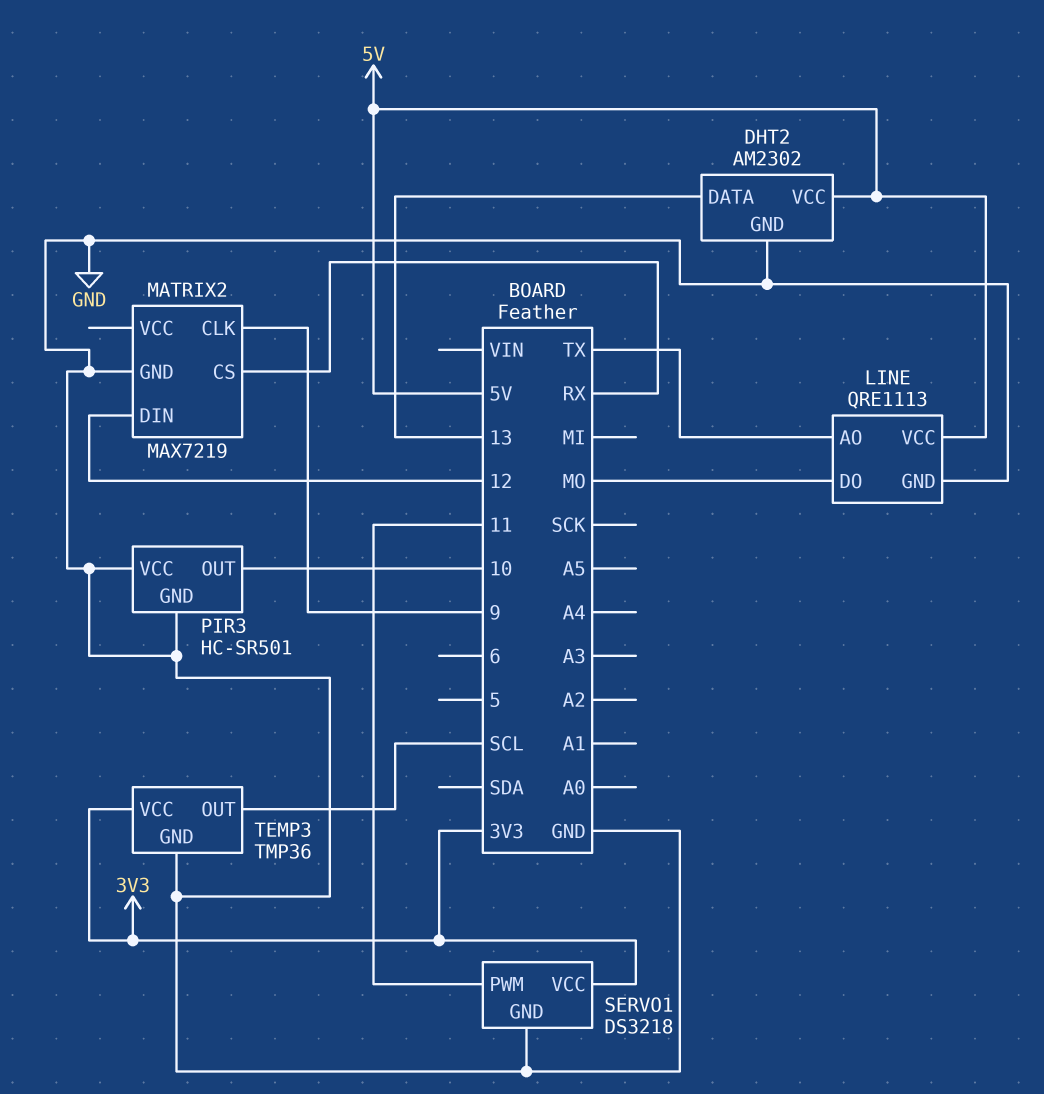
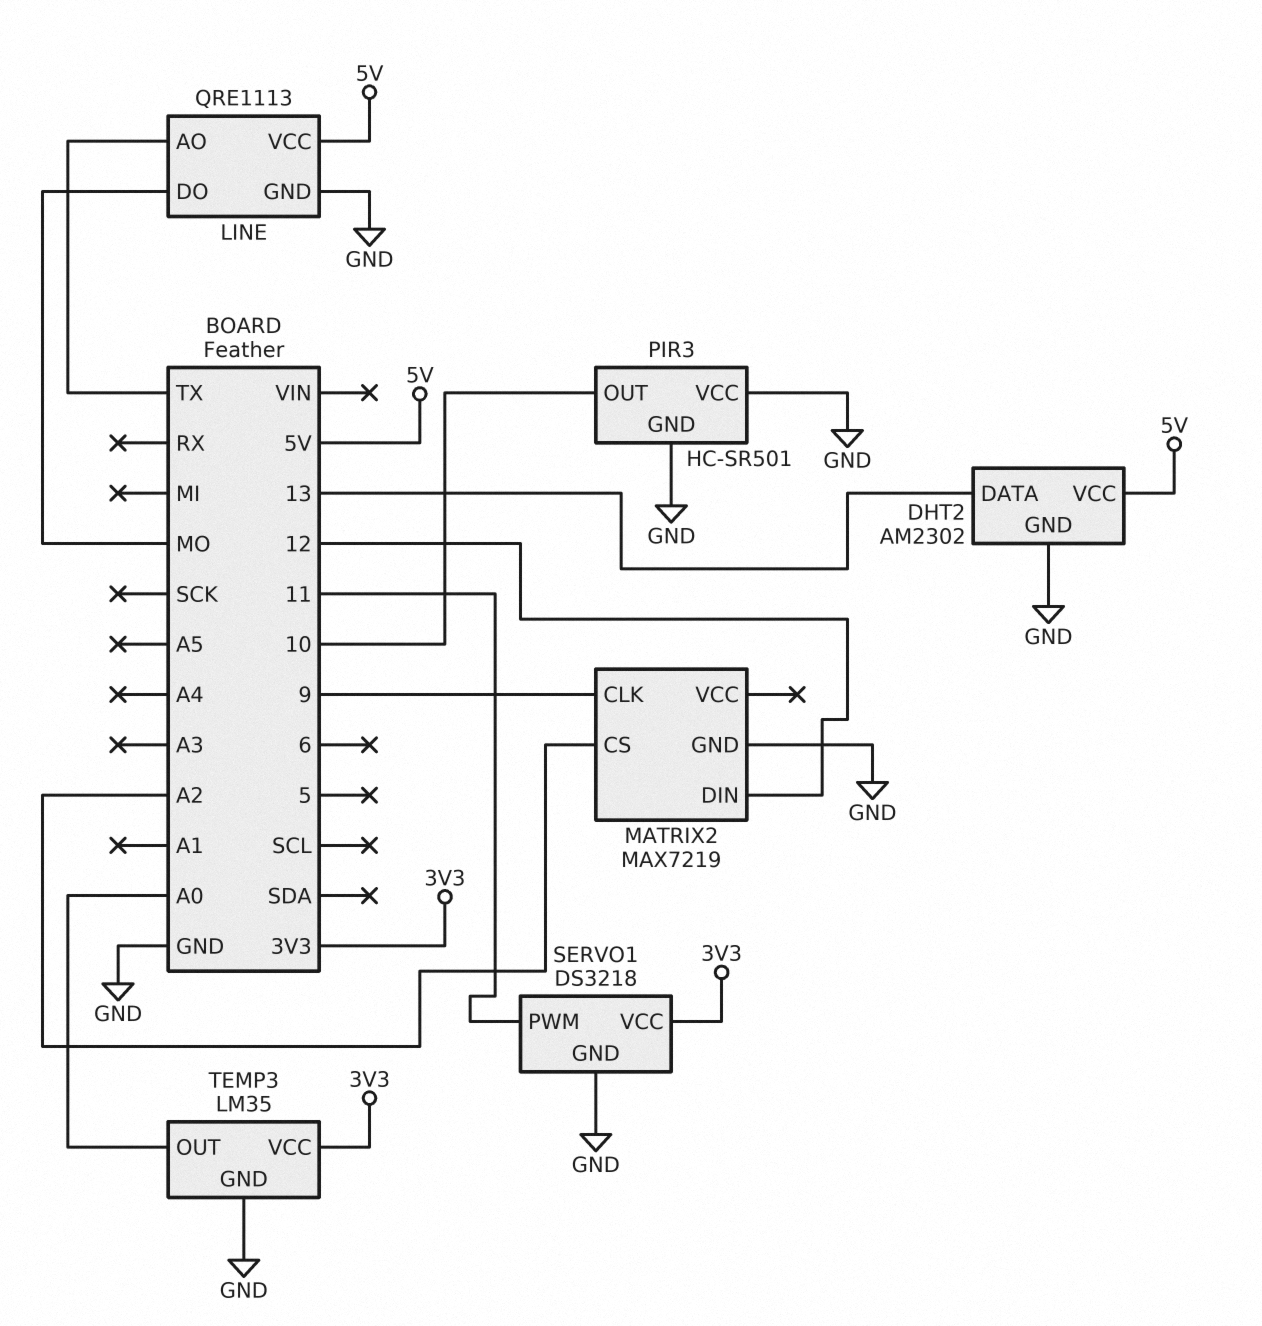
MATRIX2 pin CS: RX -> A2
TEMP3: TMP36 -> LM35
TEMP3 pin OUT: SCL -> A0

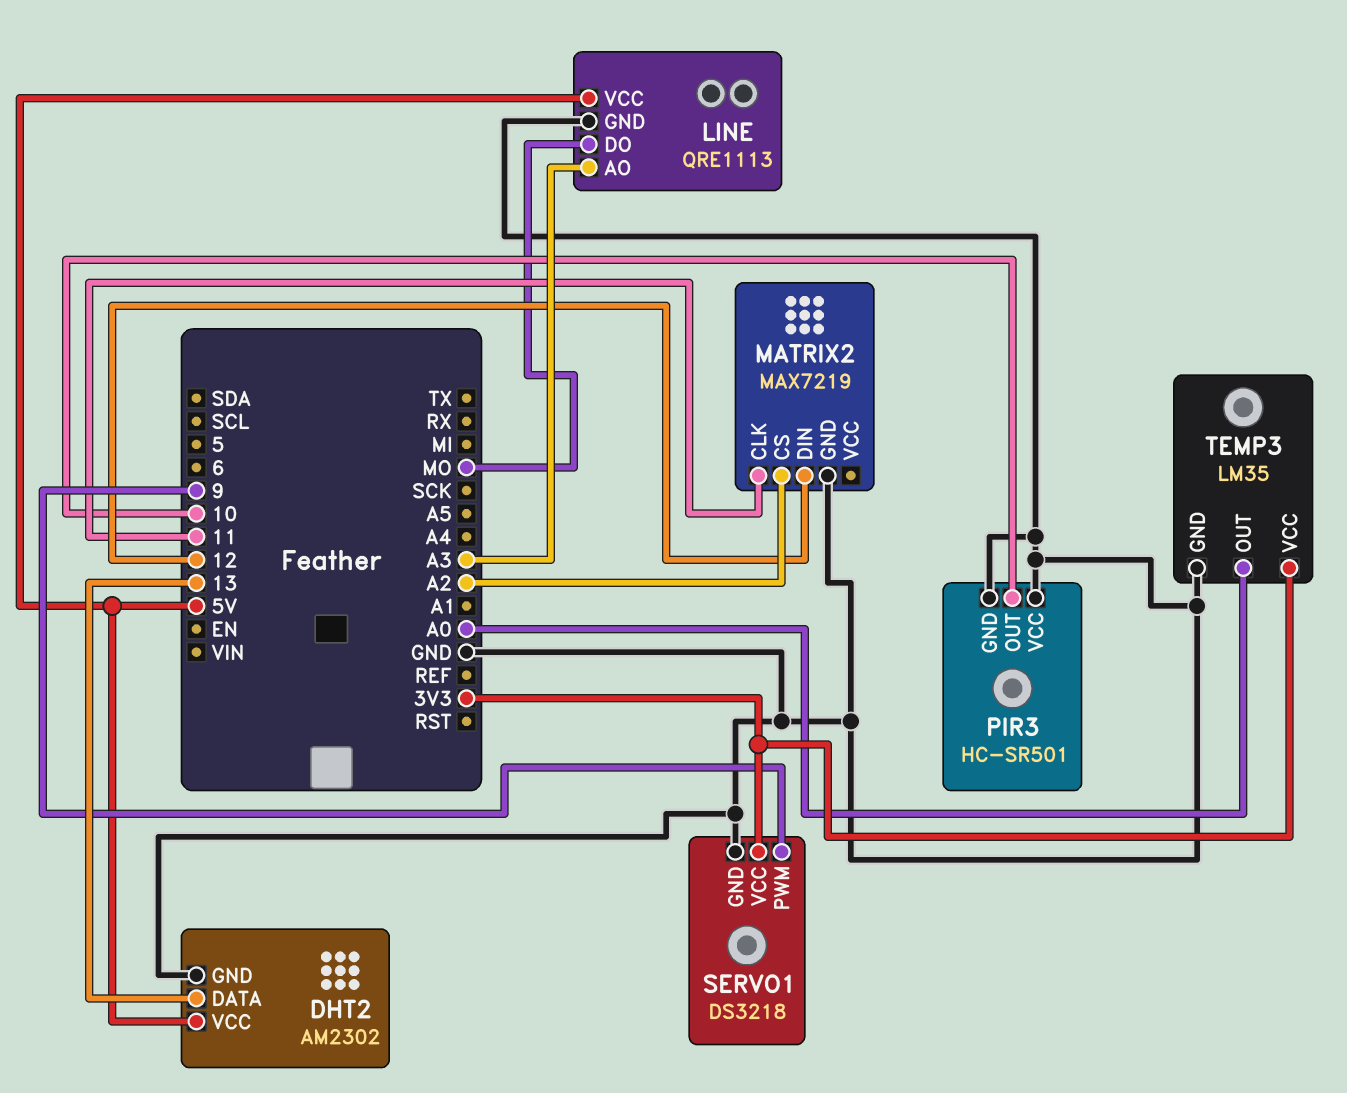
LINE pin AO: TX -> A3
MATRIX2 pin CLK: 9 -> 11
SERVO1 pin PWM: 11 -> 9

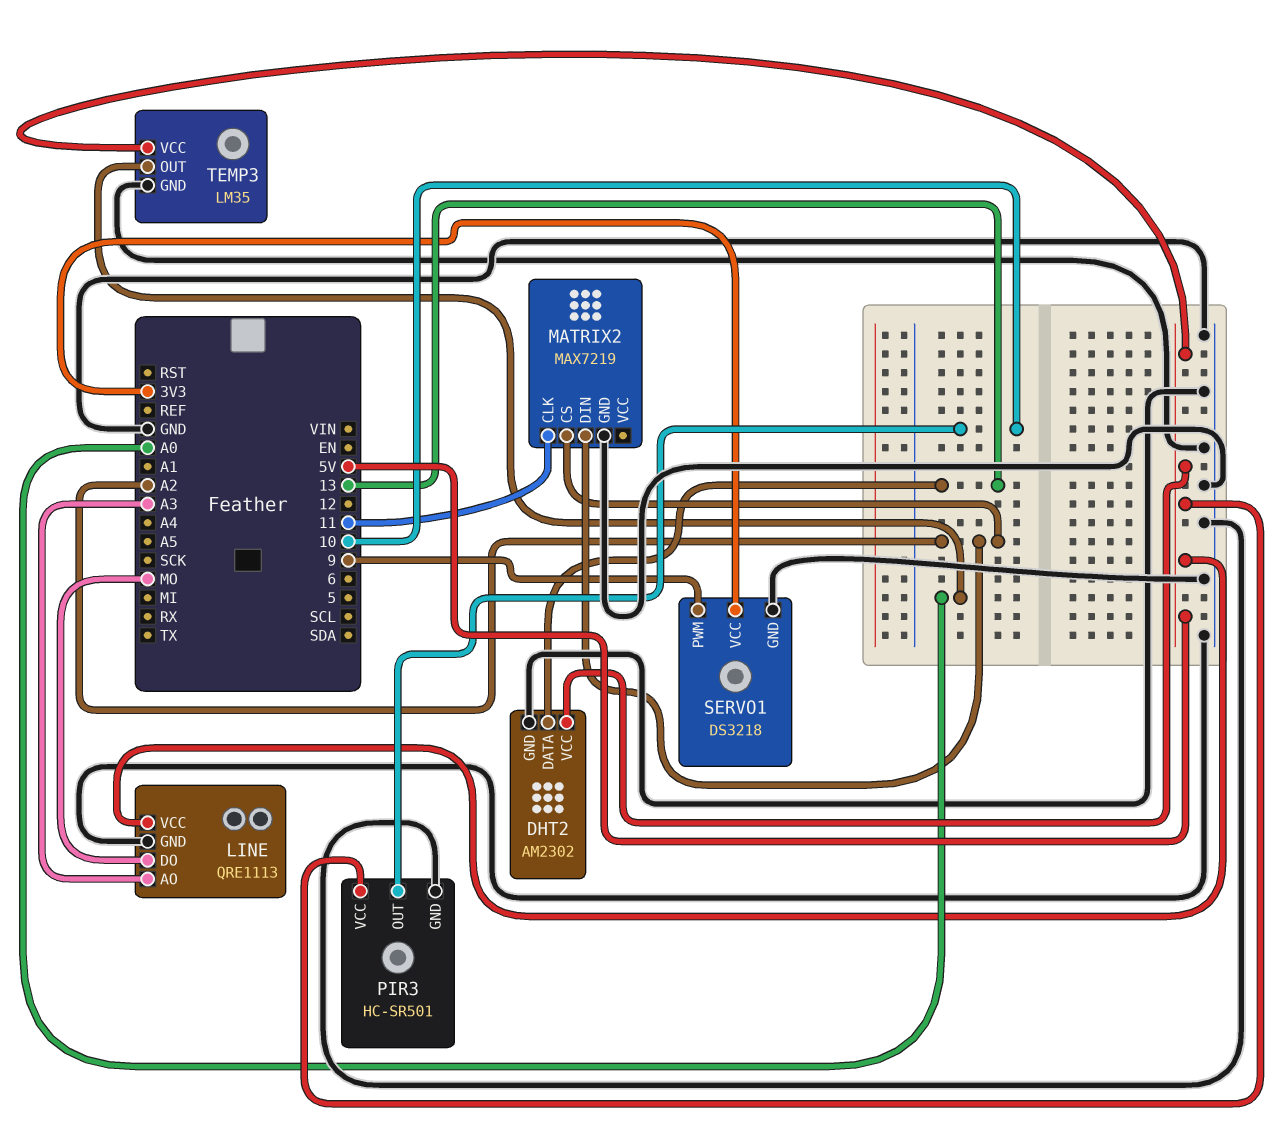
MATRIX2 pin DIN: 12 -> A2
PIR3 pin VCC: GND -> 5V
TEMP3 pin VCC: 3V3 -> 5V

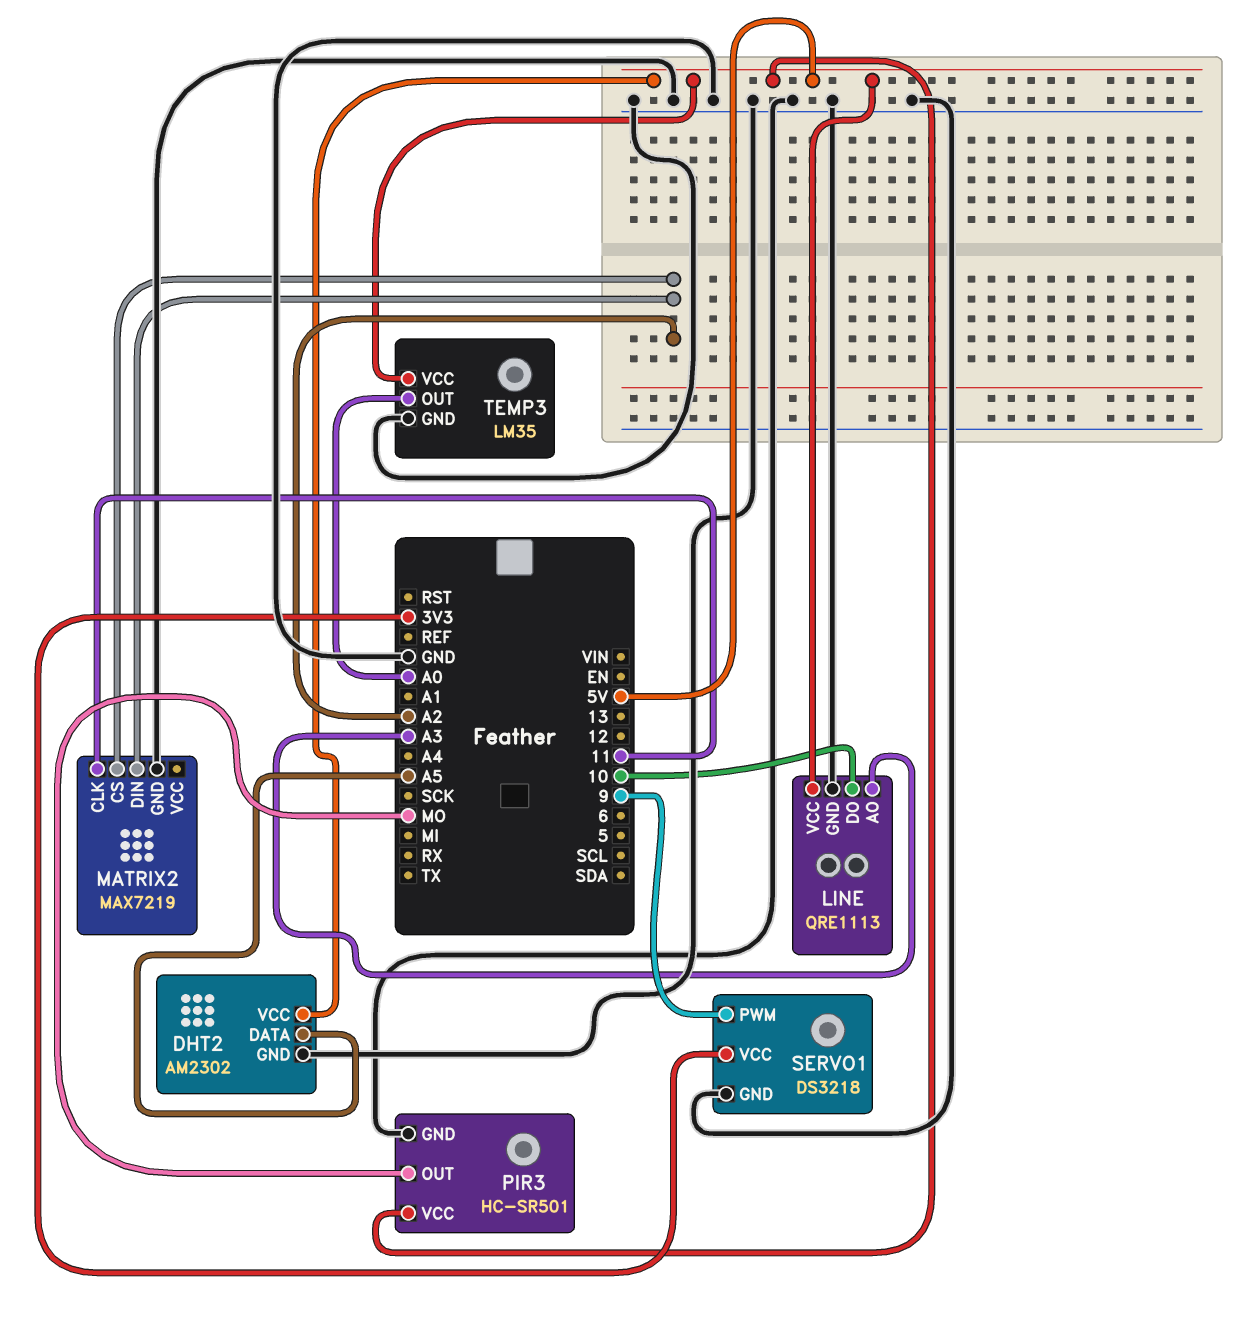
DHT2 pin DATA: 13 -> A5
LINE pin DO: MO -> 10
PIR3 pin OUT: 10 -> MO

